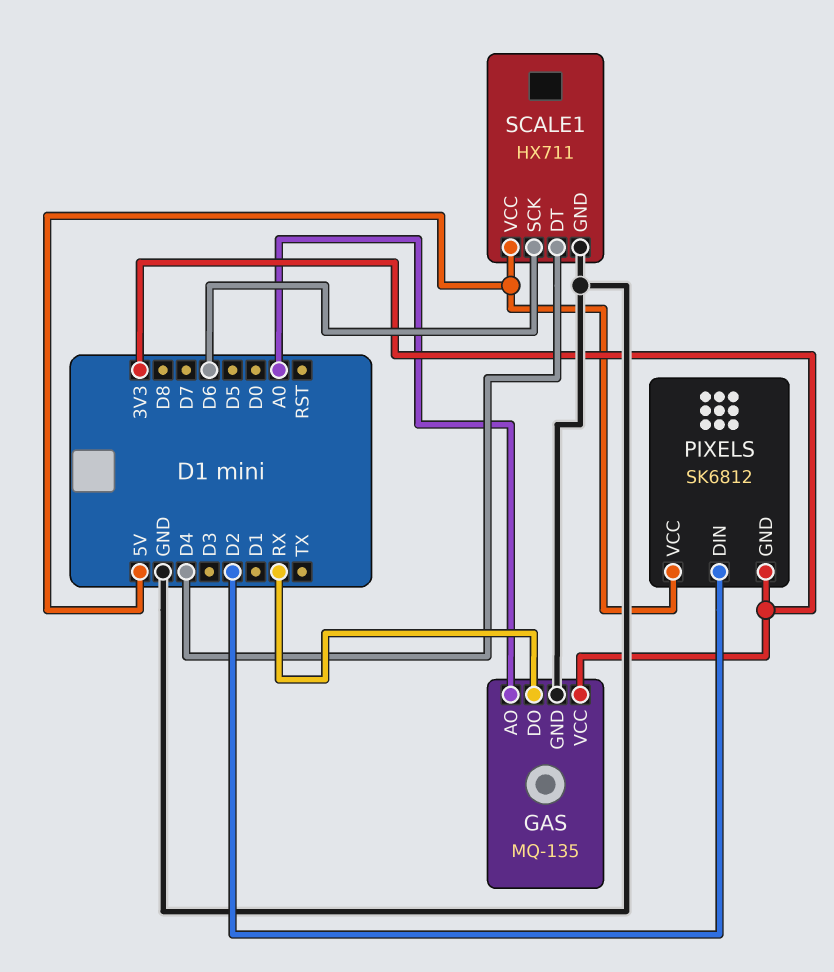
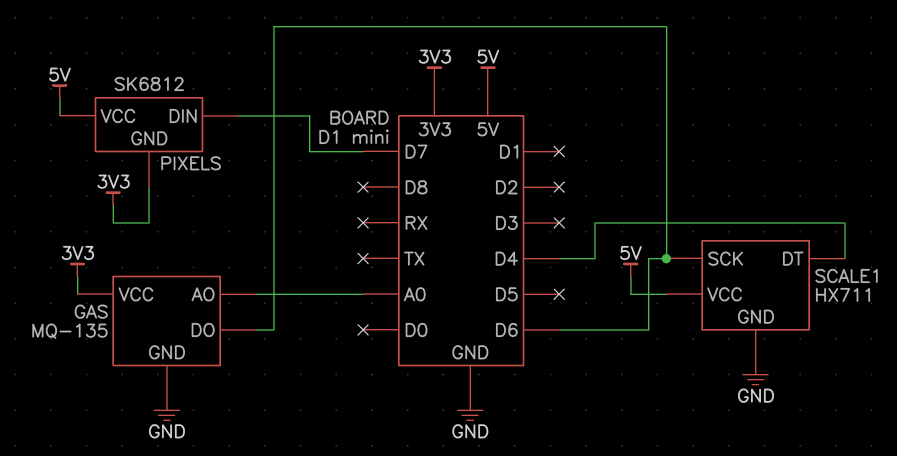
GAS pin DO: RX -> D6
PIXELS pin DIN: D2 -> D7

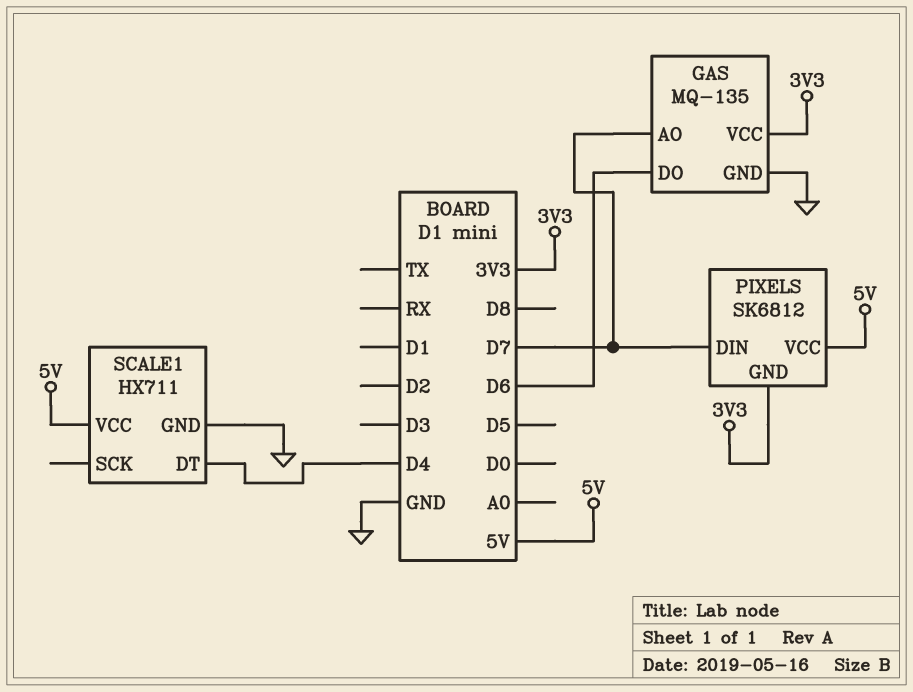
GAS pin AO: A0 -> D7
SCALE1 pin SCK: D6 -> none

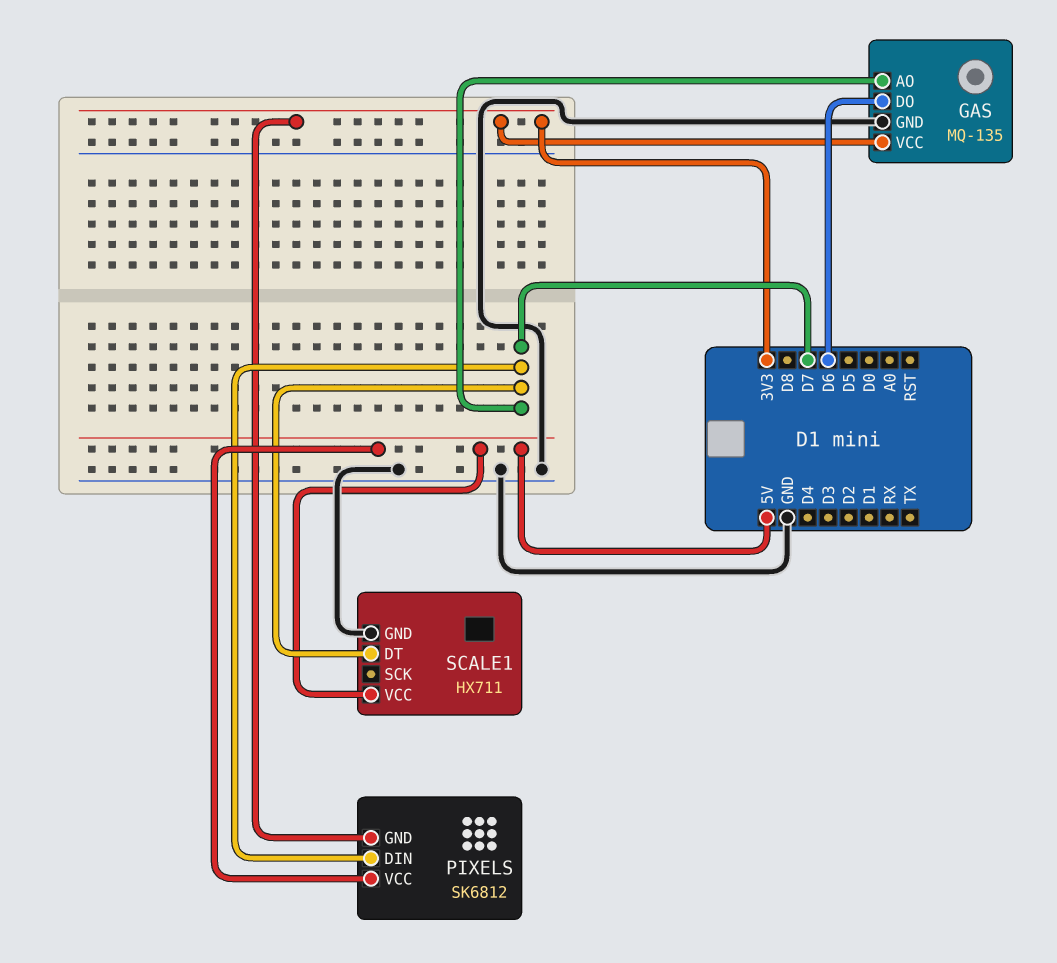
SCALE1 pin DT: D4 -> D7

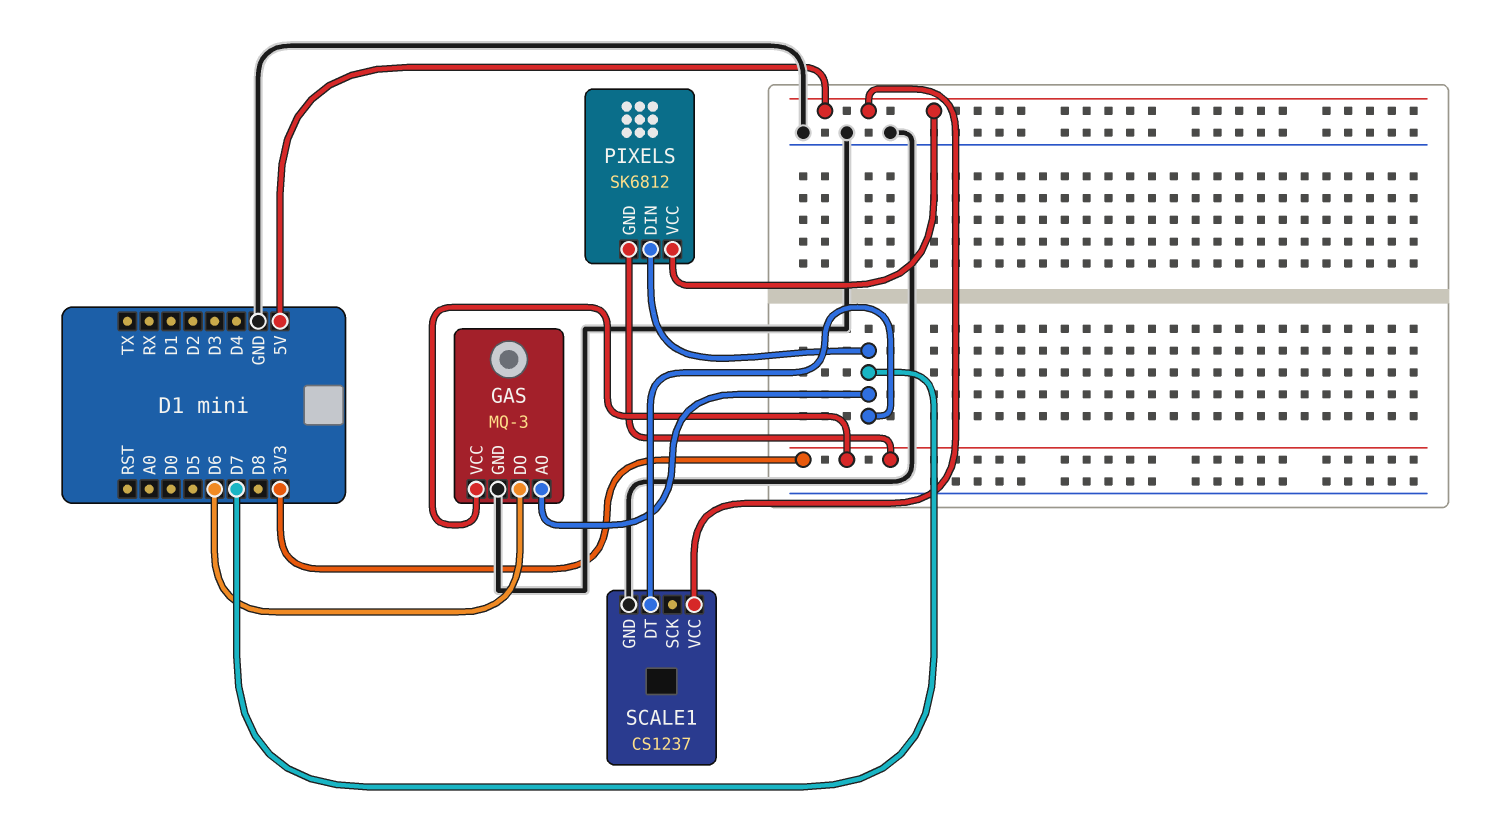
GAS: MQ-135 -> MQ-3
SCALE1: HX711 -> CS1237

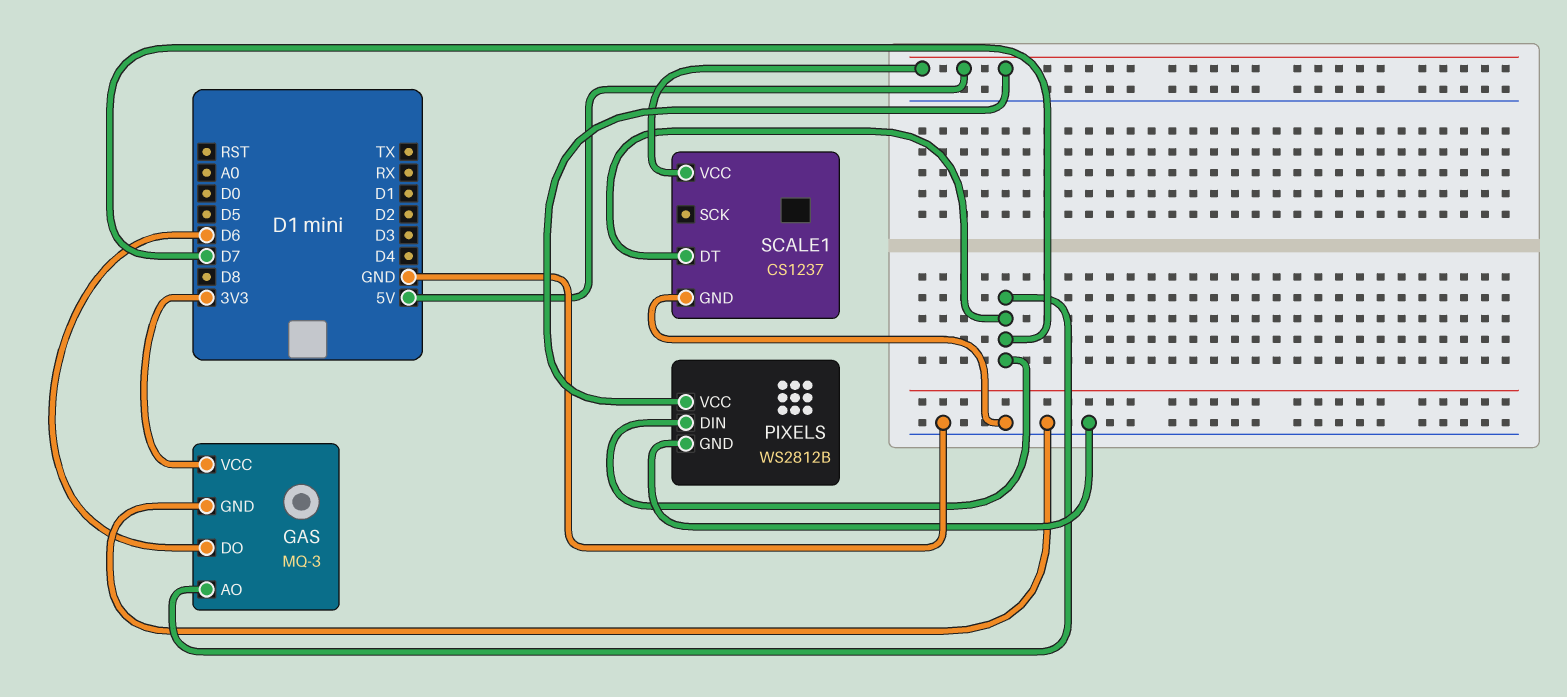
PIXELS: SK6812 -> WS2812B
PIXELS pin GND: 3V3 -> GND

